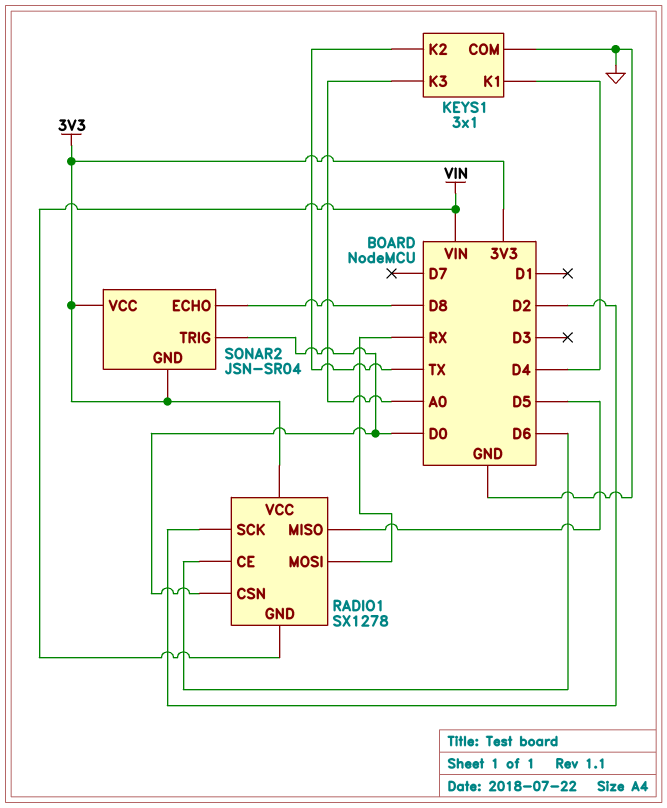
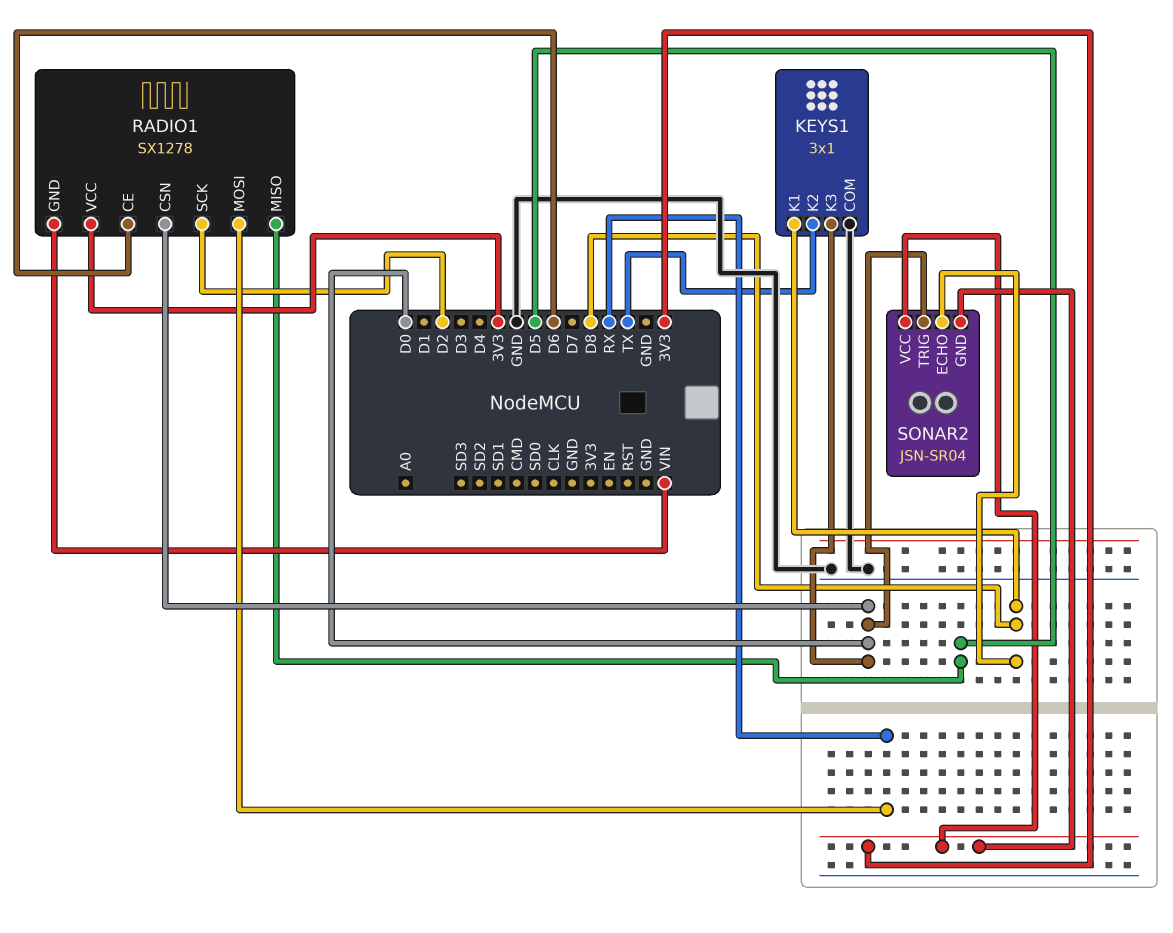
KEYS1 pin K1: D4 -> D8
KEYS1 pin K3: A0 -> D0

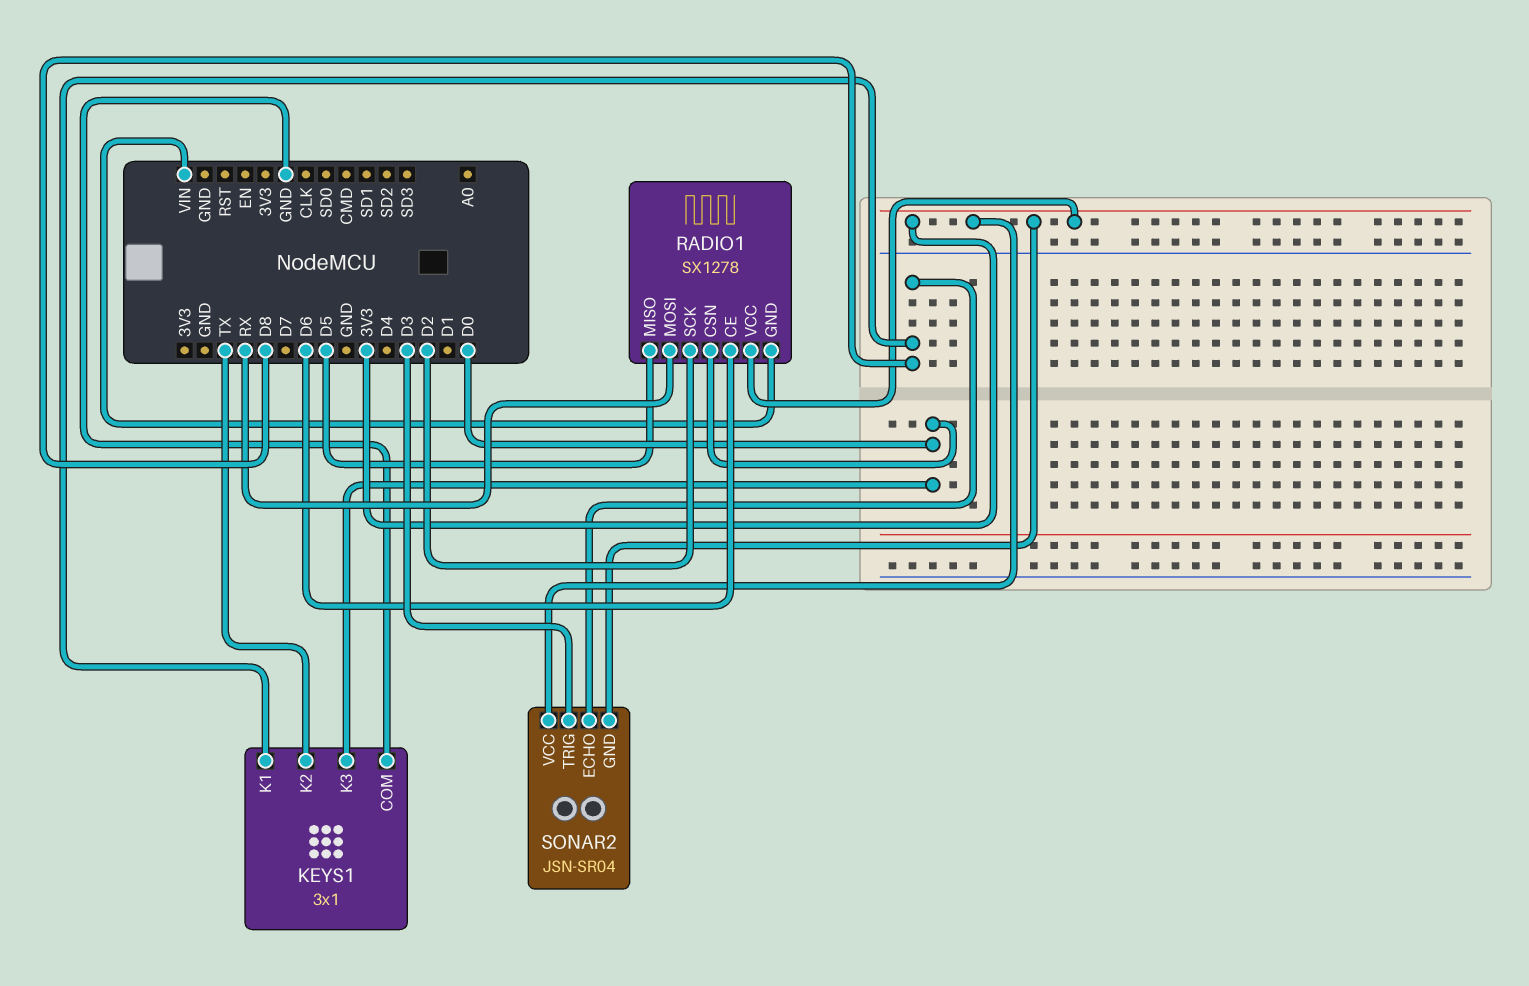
SONAR2 pin TRIG: D0 -> D3

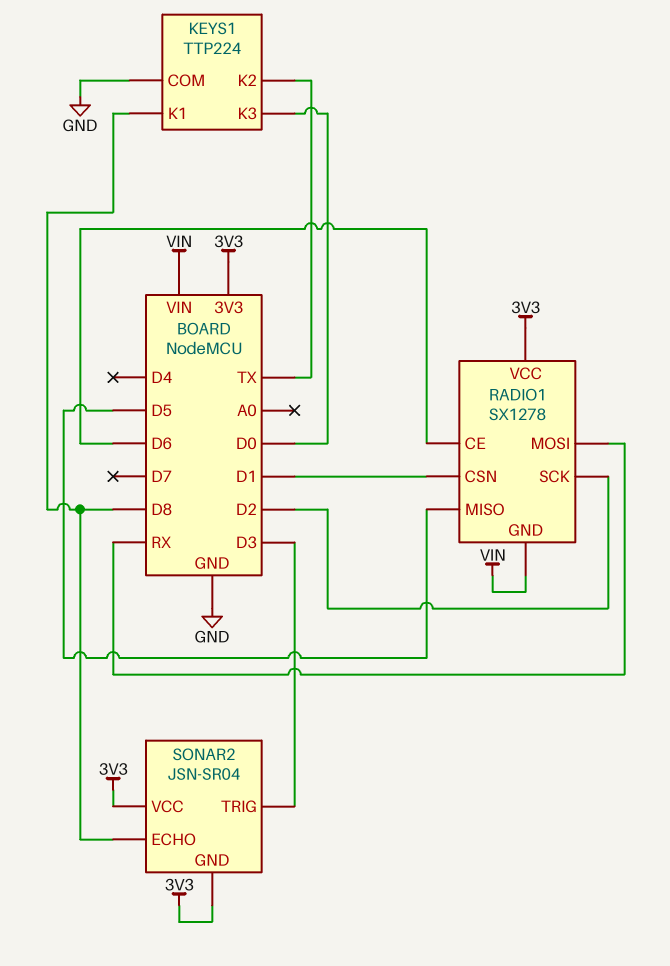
KEYS1: 3x1 -> TTP224
RADIO1 pin CSN: D0 -> D1

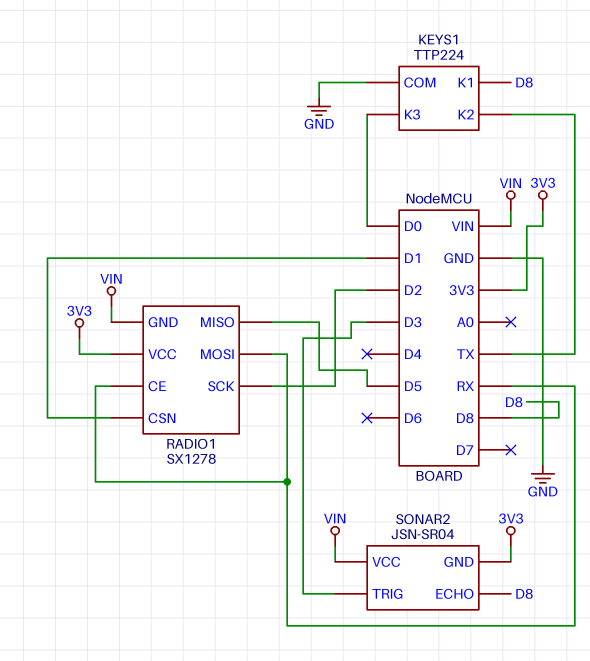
RADIO1 pin CE: D6 -> RX
SONAR2 pin VCC: 3V3 -> VIN

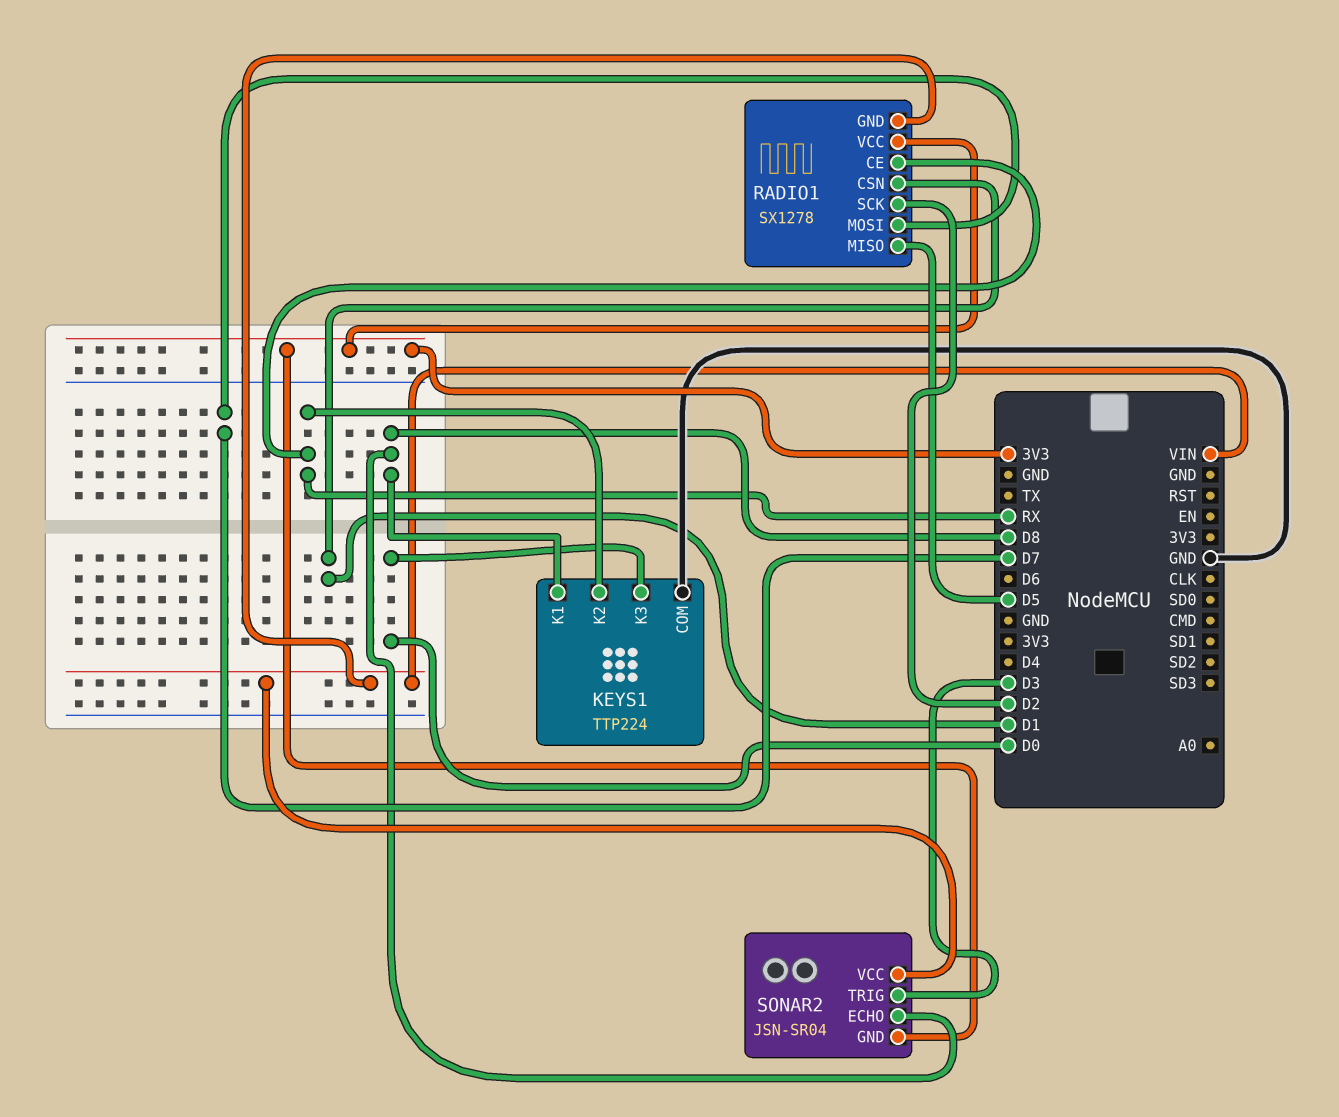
KEYS1 pin K2: TX -> RX
RADIO1 pin MOSI: RX -> D7

